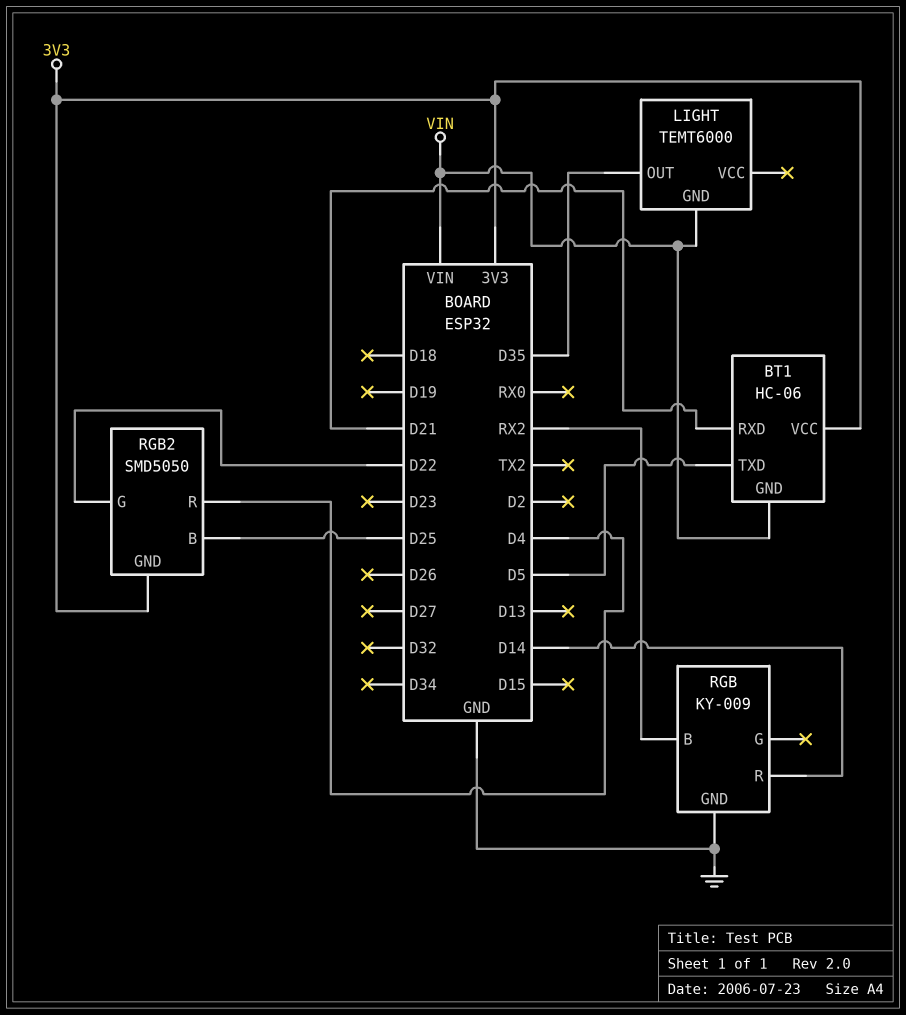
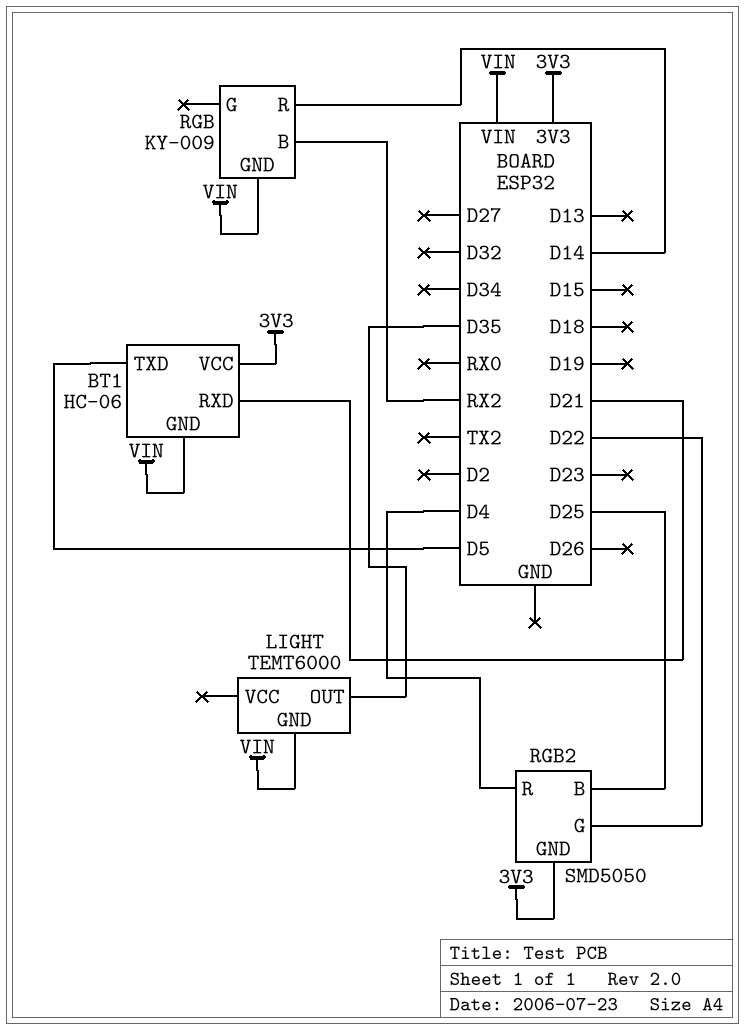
RGB pin GND: GND -> VIN

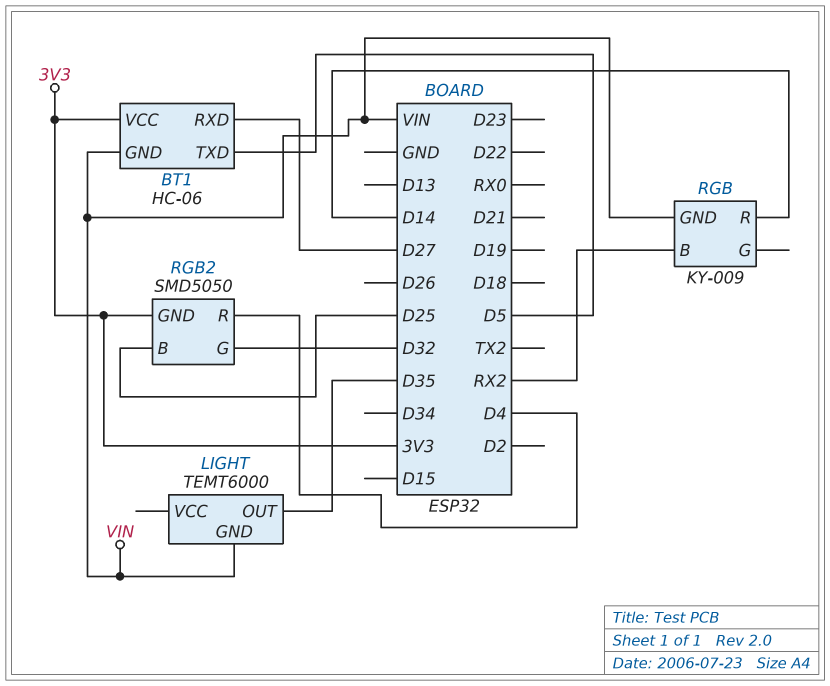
BT1 pin RXD: D21 -> D27
RGB2 pin G: D22 -> D32

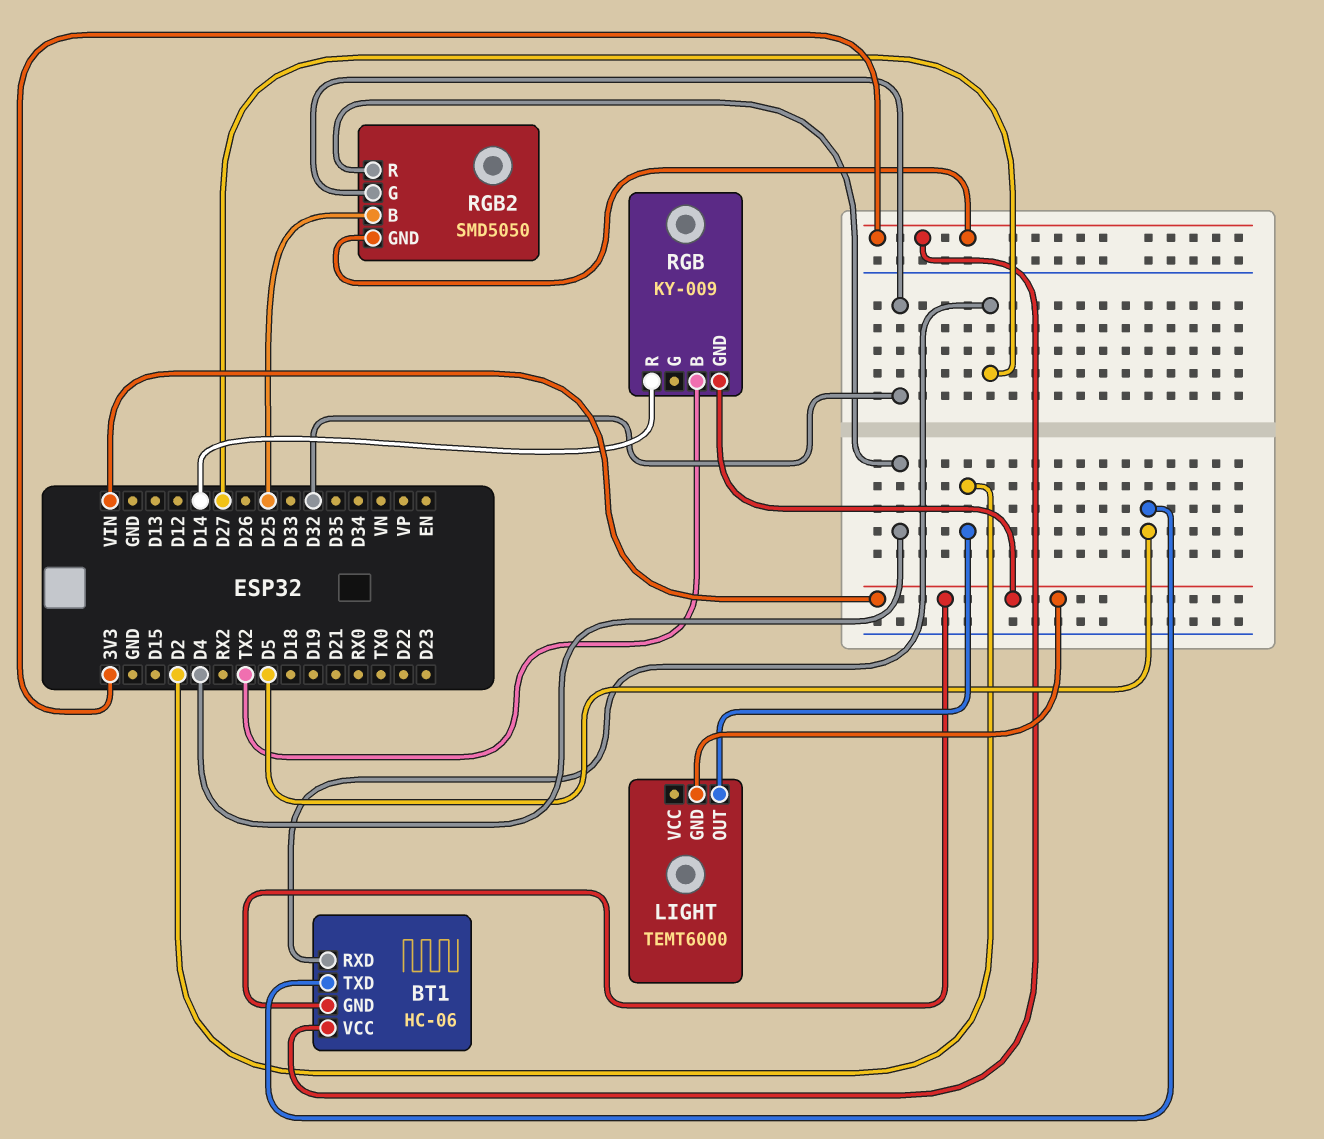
LIGHT pin OUT: D35 -> D2
RGB pin B: RX2 -> TX2

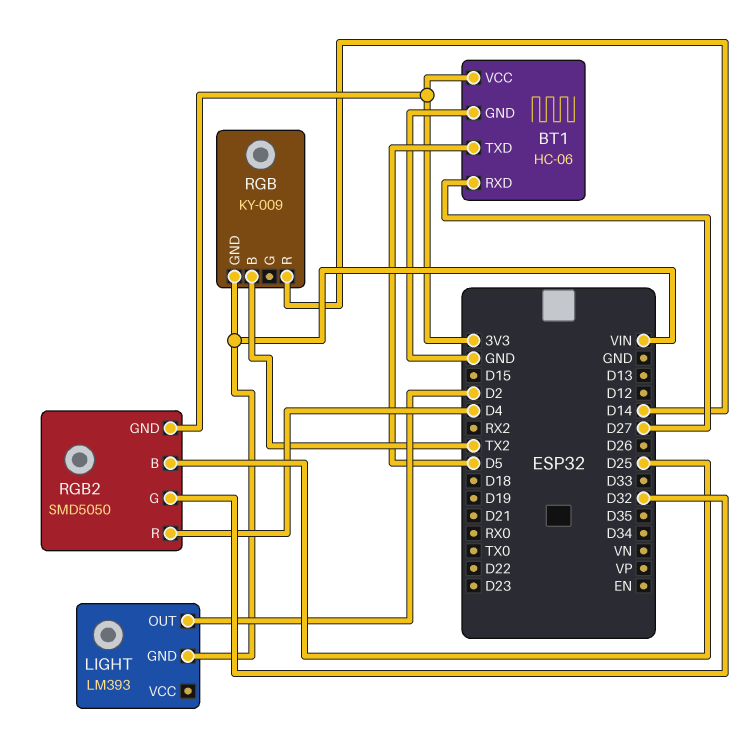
BT1 pin GND: VIN -> GND
LIGHT: TEMT6000 -> LM393

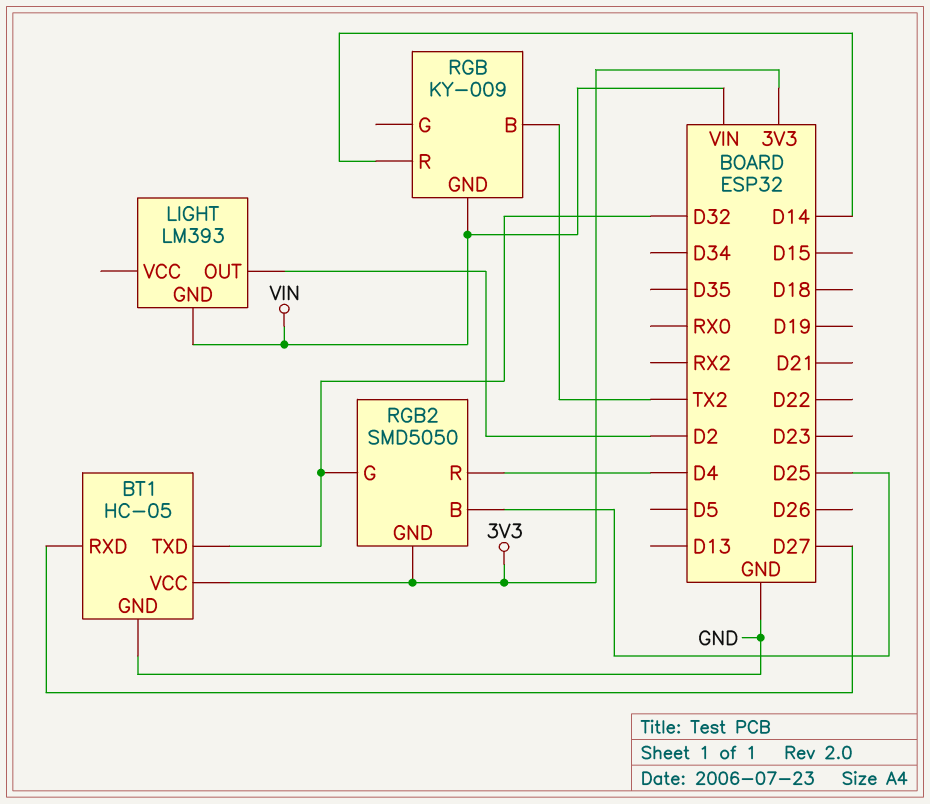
BT1: HC-06 -> HC-05
BT1 pin TXD: D5 -> D32

